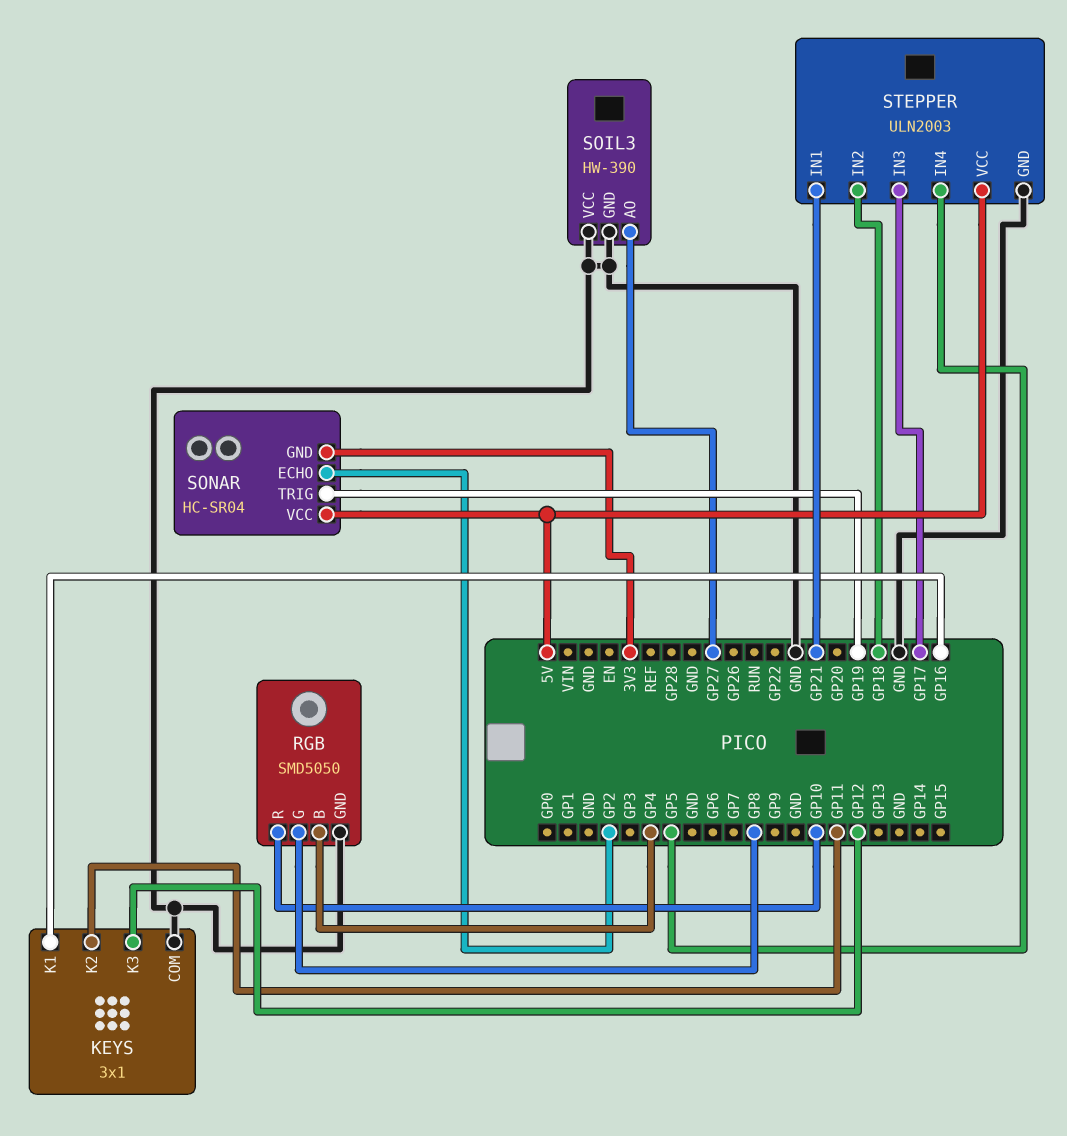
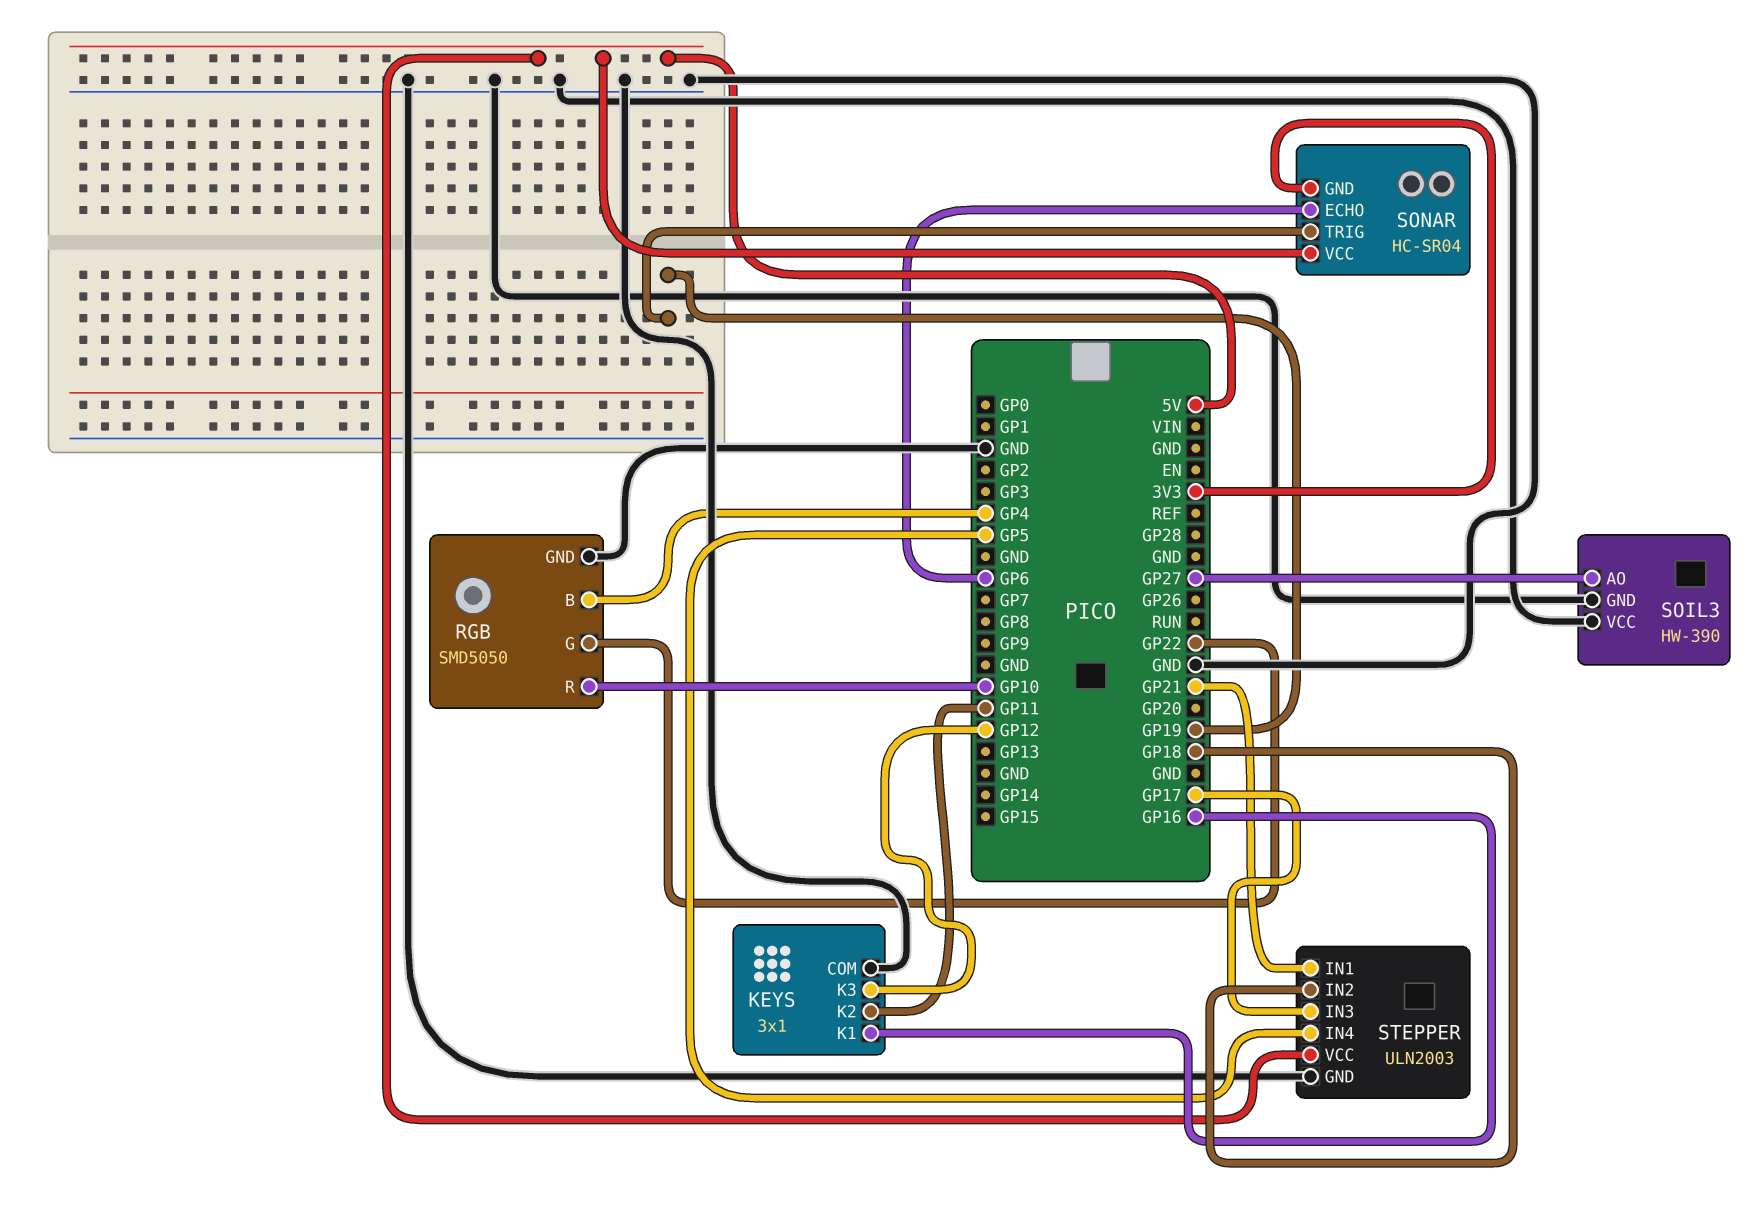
RGB pin G: GP8 -> GP22
SONAR pin ECHO: GP2 -> GP6

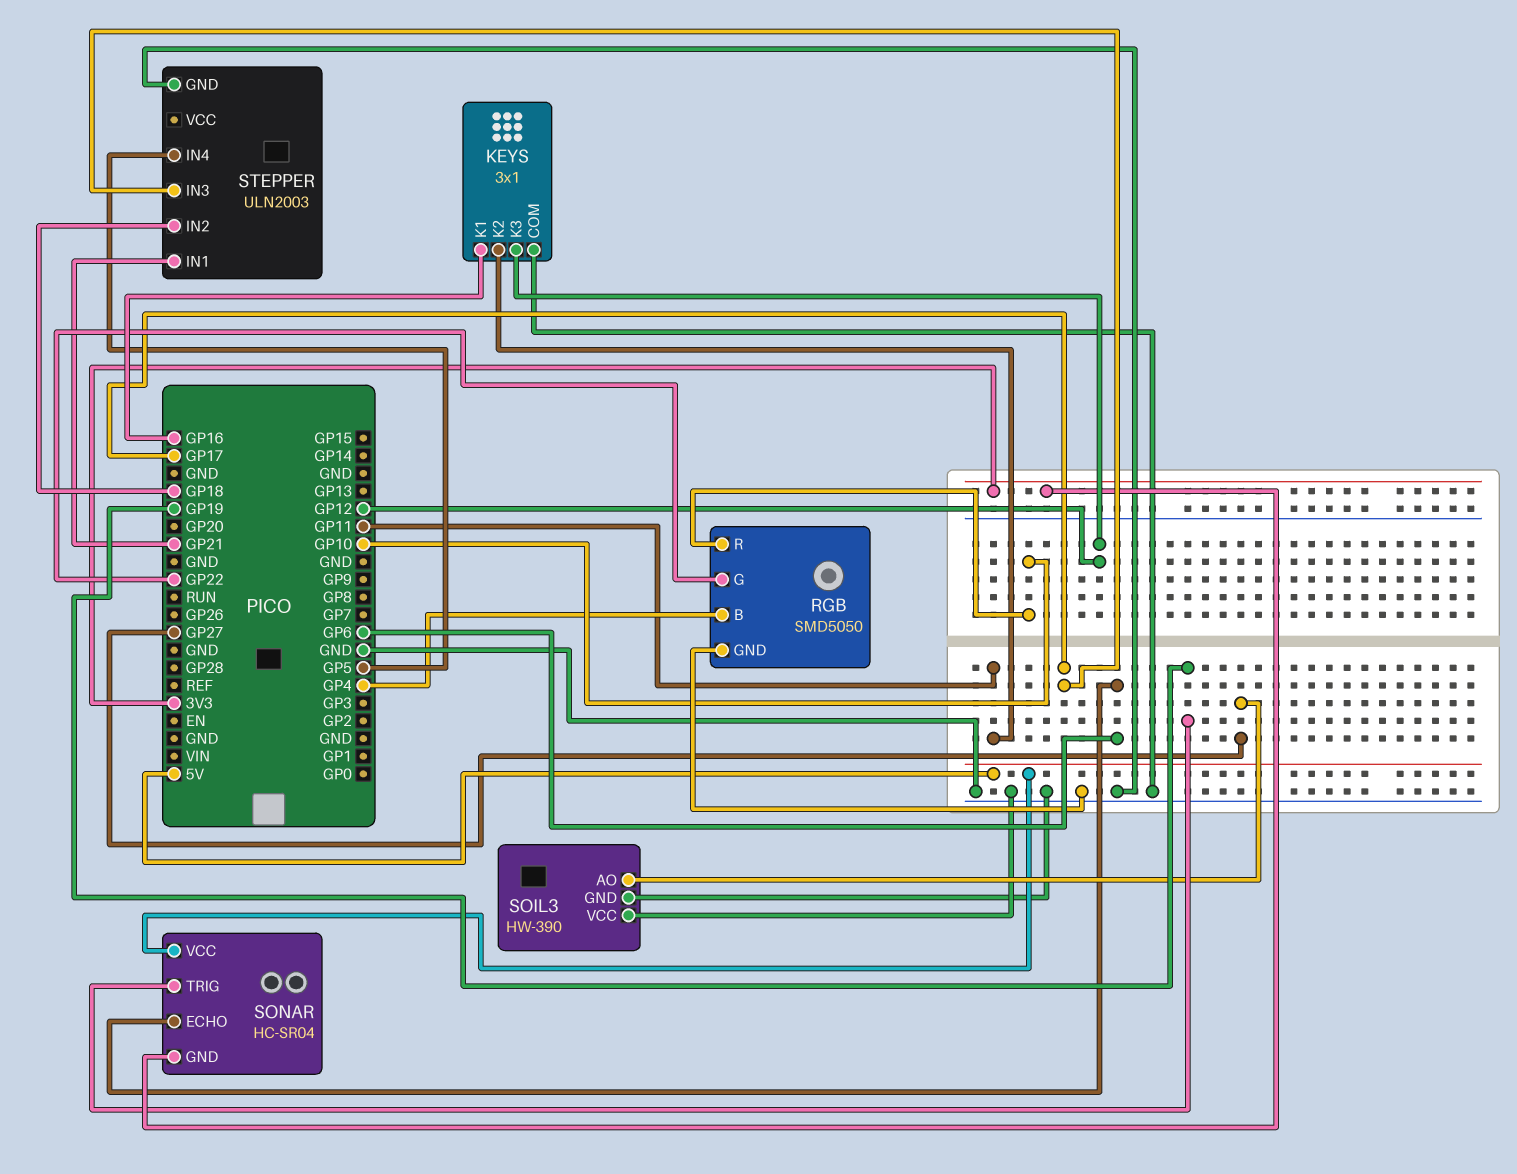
STEPPER pin VCC: 5V -> none

